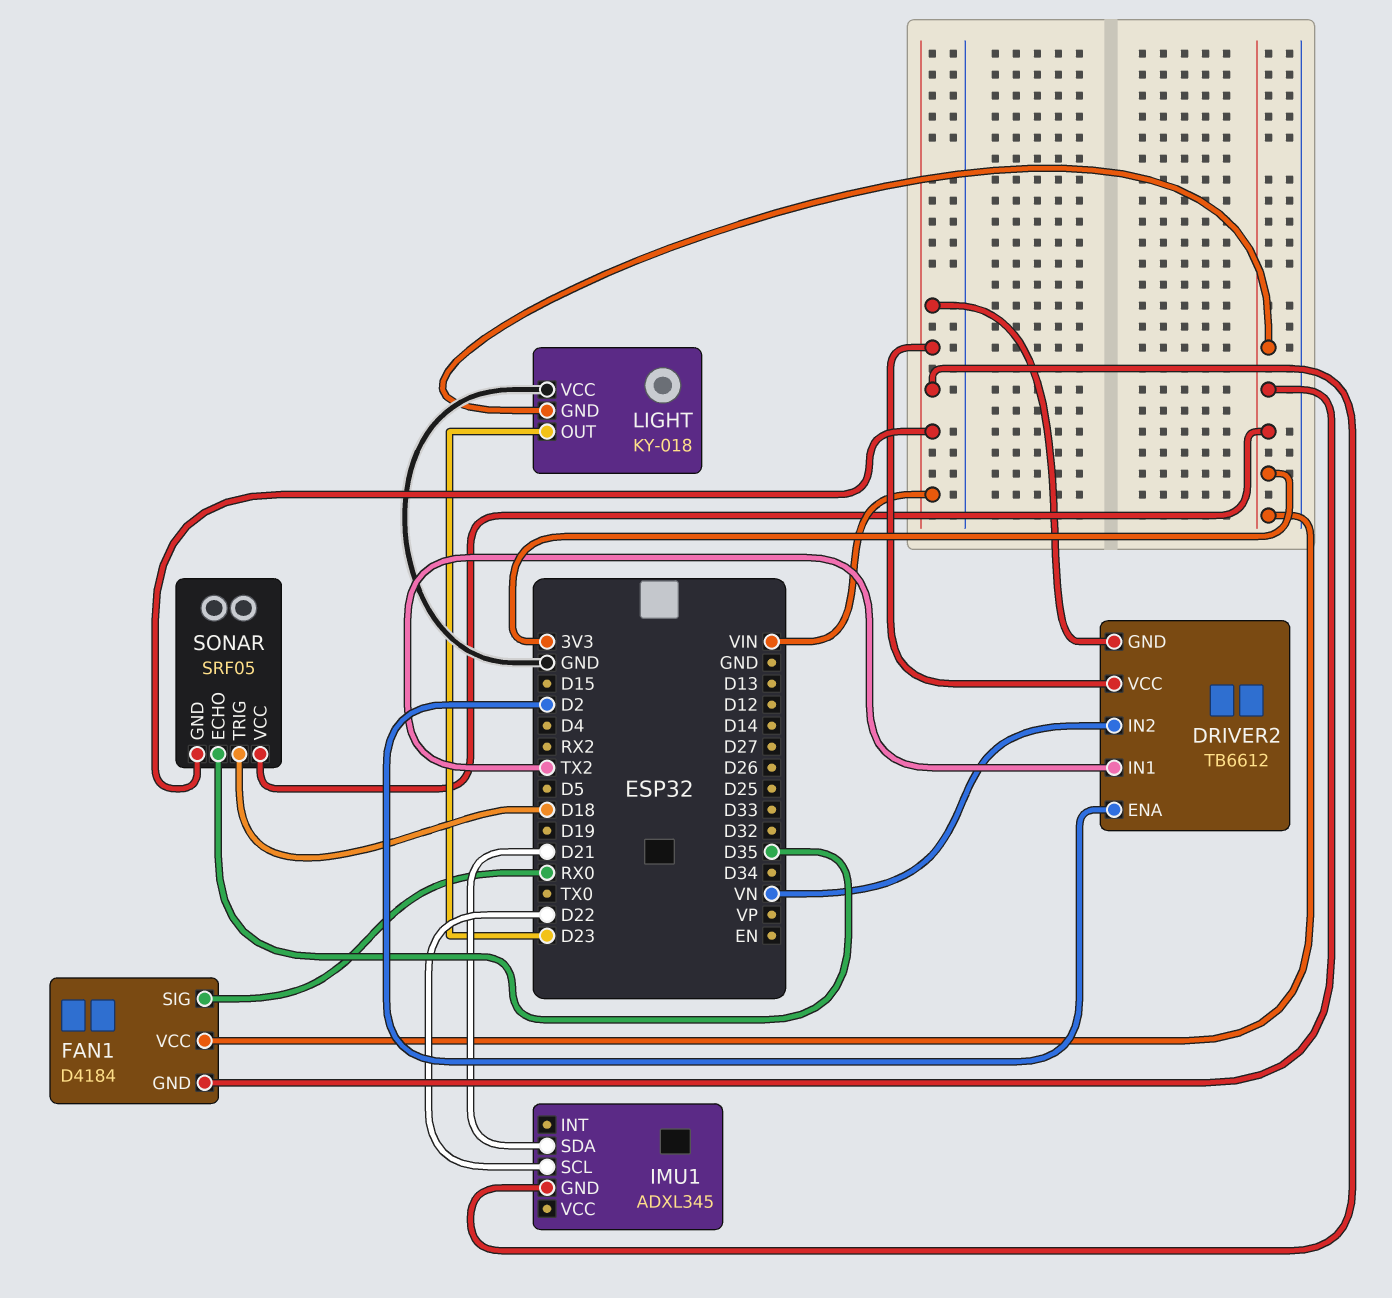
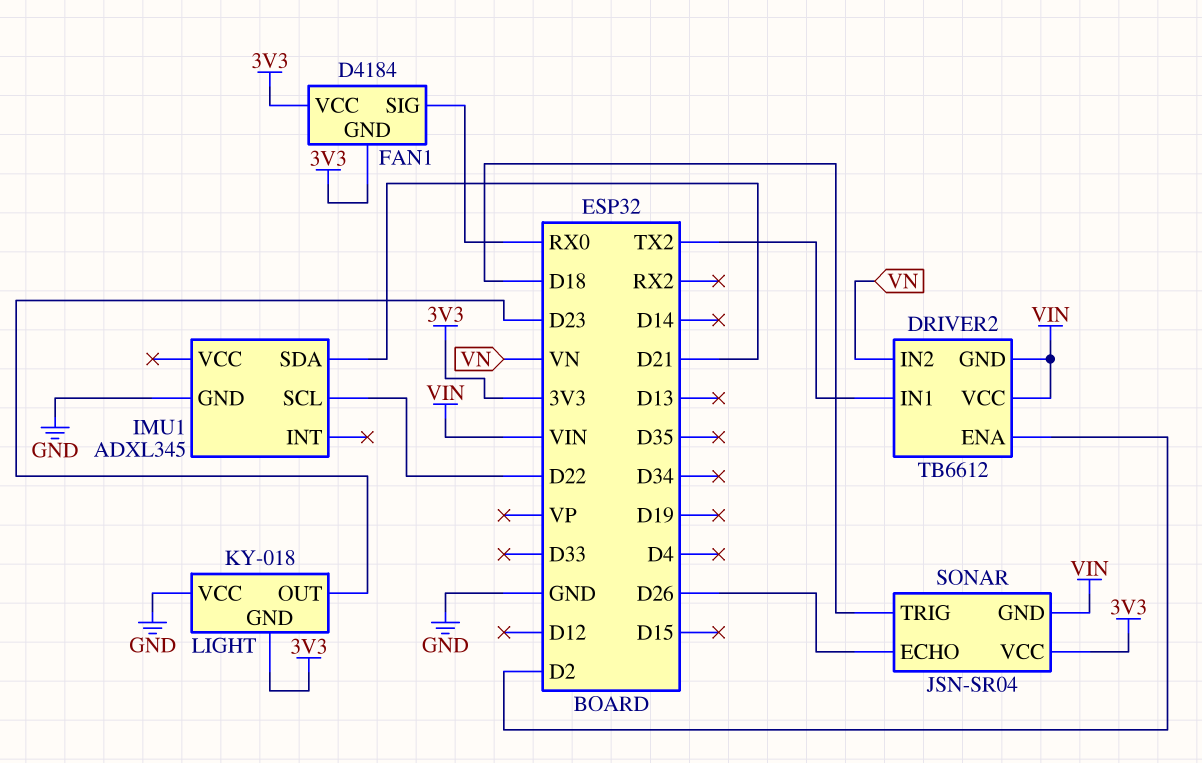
IMU1 pin GND: VIN -> GND
SONAR: SRF05 -> JSN-SR04
SONAR pin ECHO: D35 -> D26

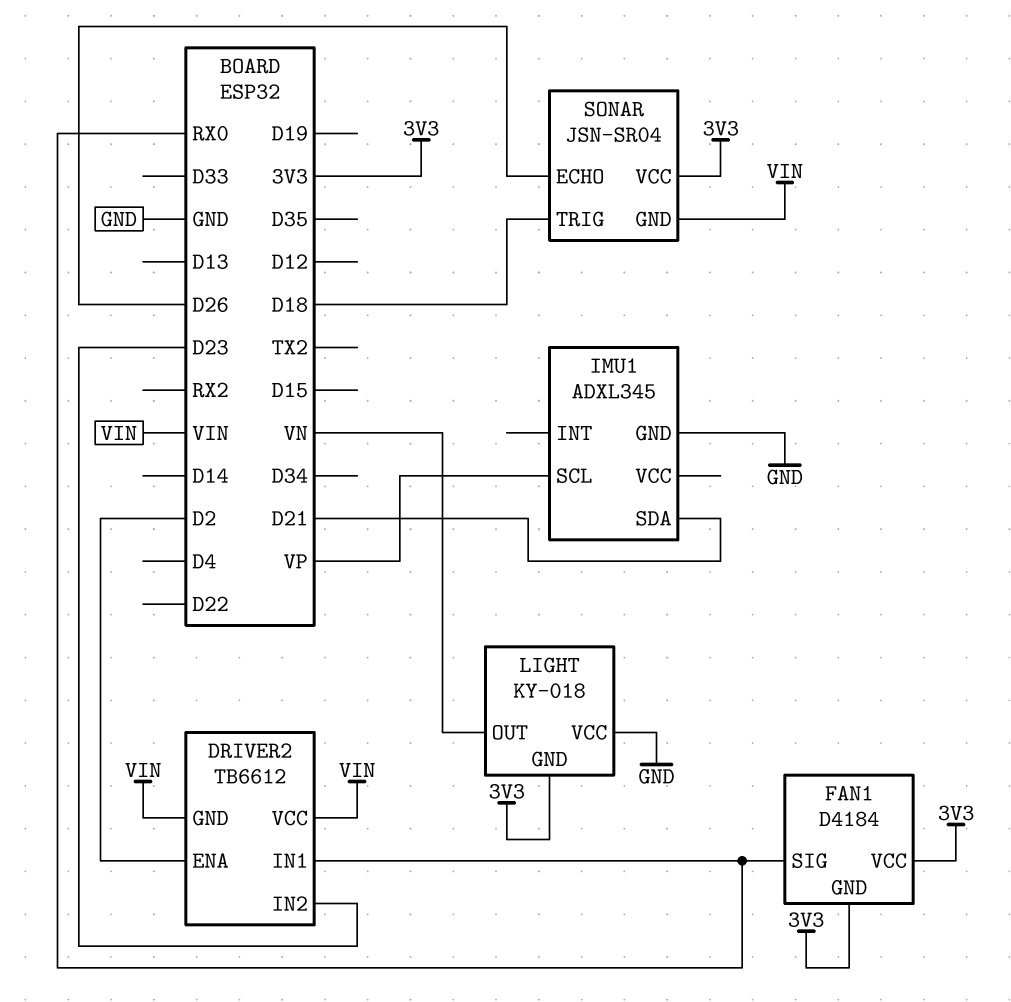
DRIVER2 pin IN1: TX2 -> RX0
DRIVER2 pin IN2: VN -> D23
IMU1 pin SCL: D22 -> VP
LIGHT pin OUT: D23 -> VN

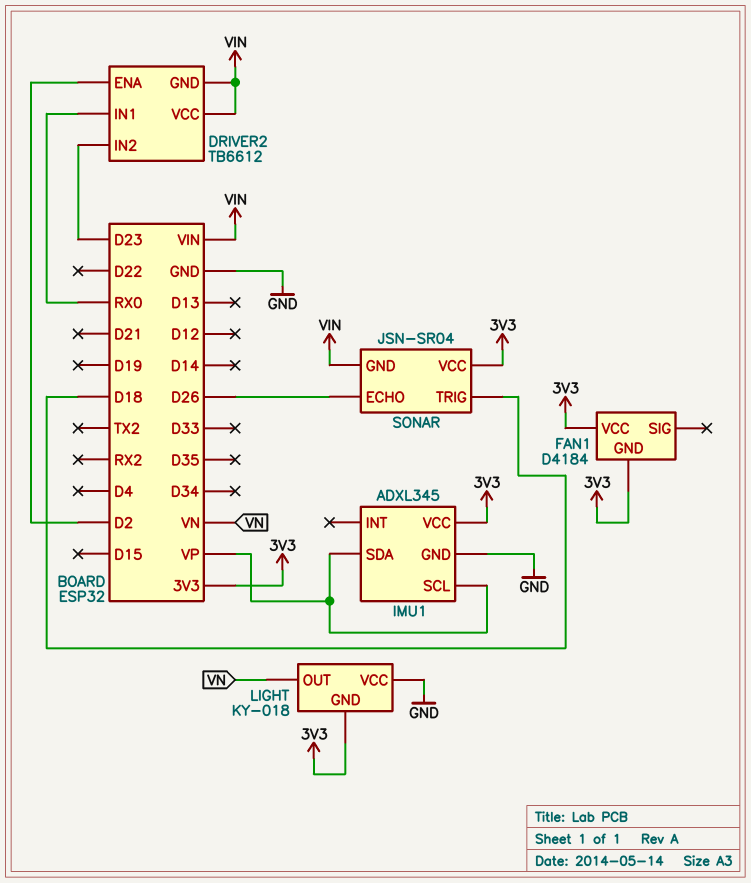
FAN1 pin SIG: RX0 -> none
IMU1 pin SDA: D21 -> VP
IMU1 pin VCC: none -> 3V3

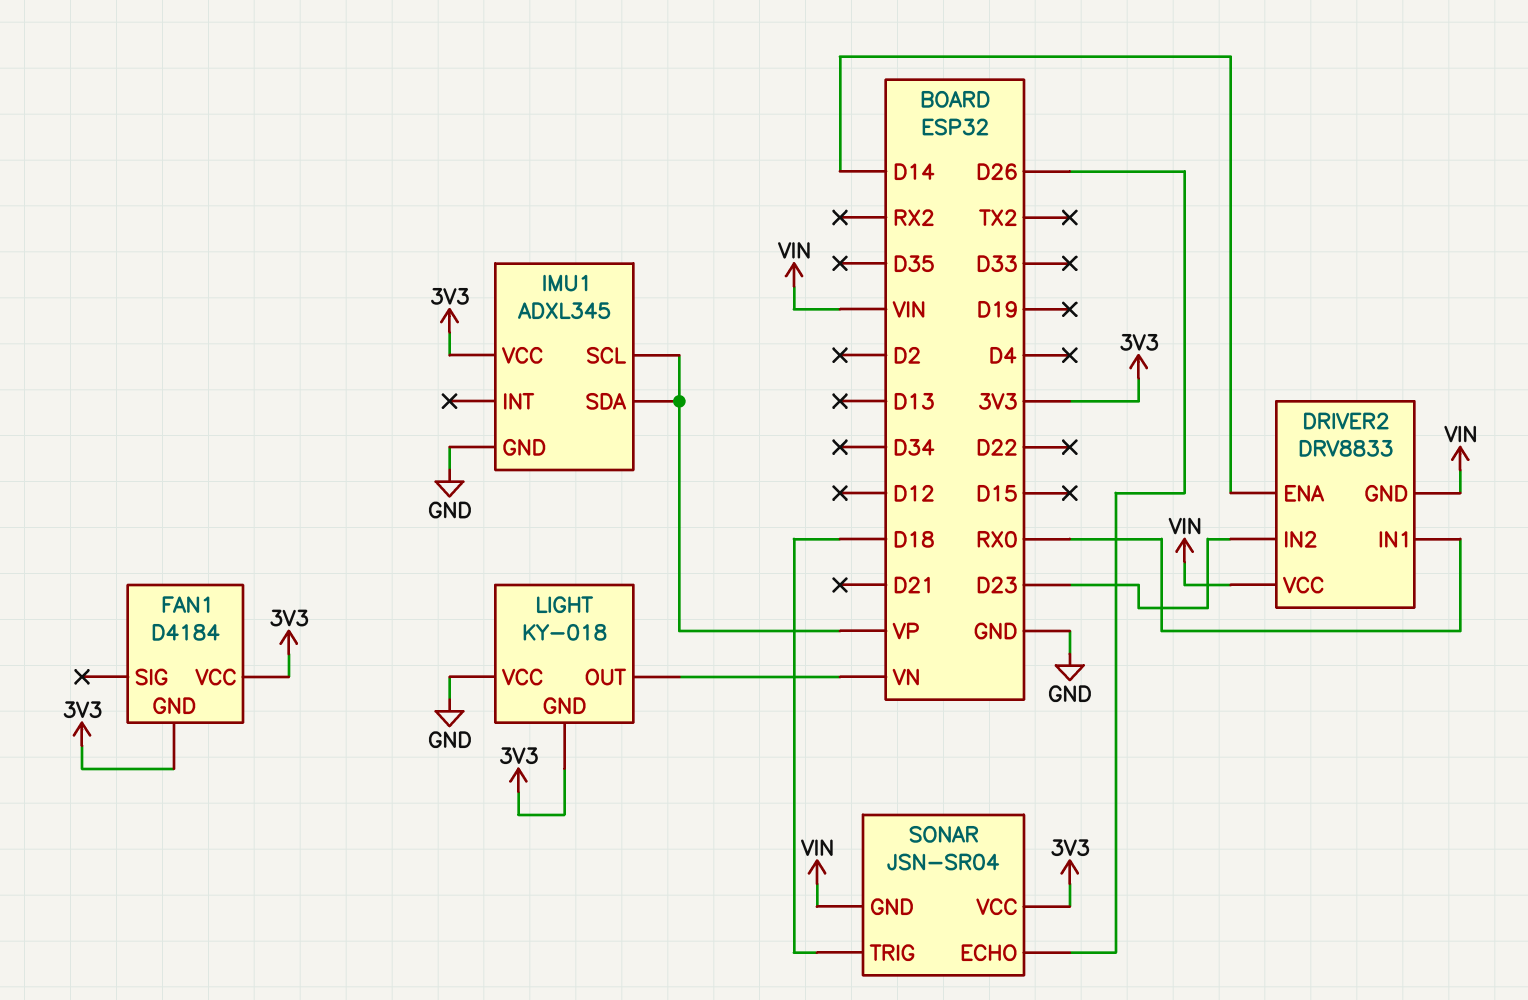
DRIVER2: TB6612 -> DRV8833
DRIVER2 pin ENA: D2 -> D14

